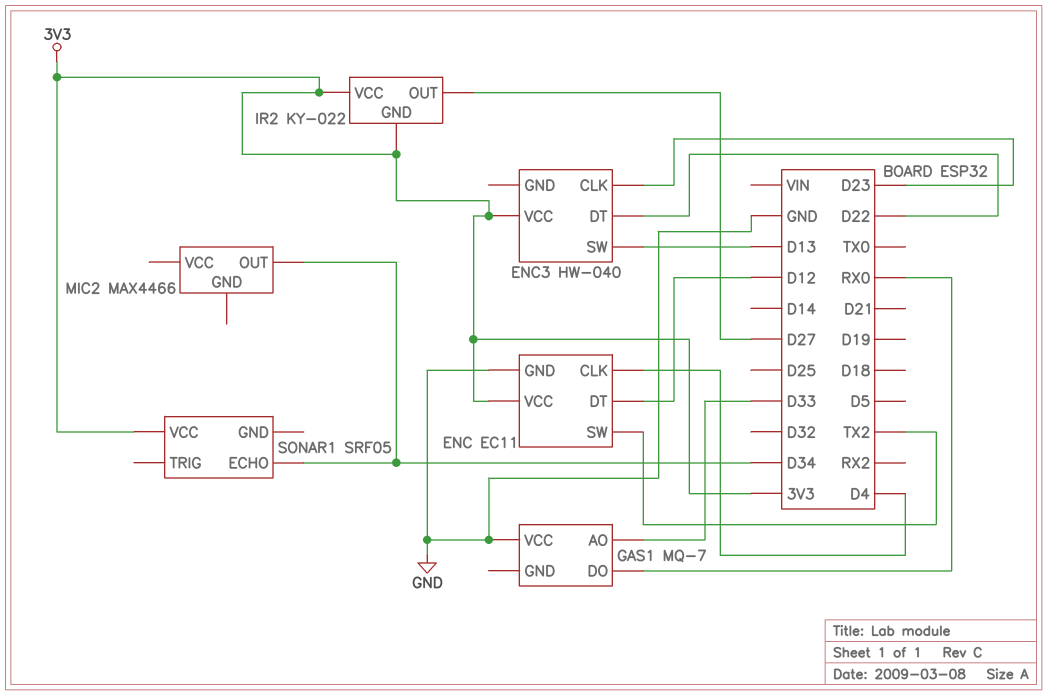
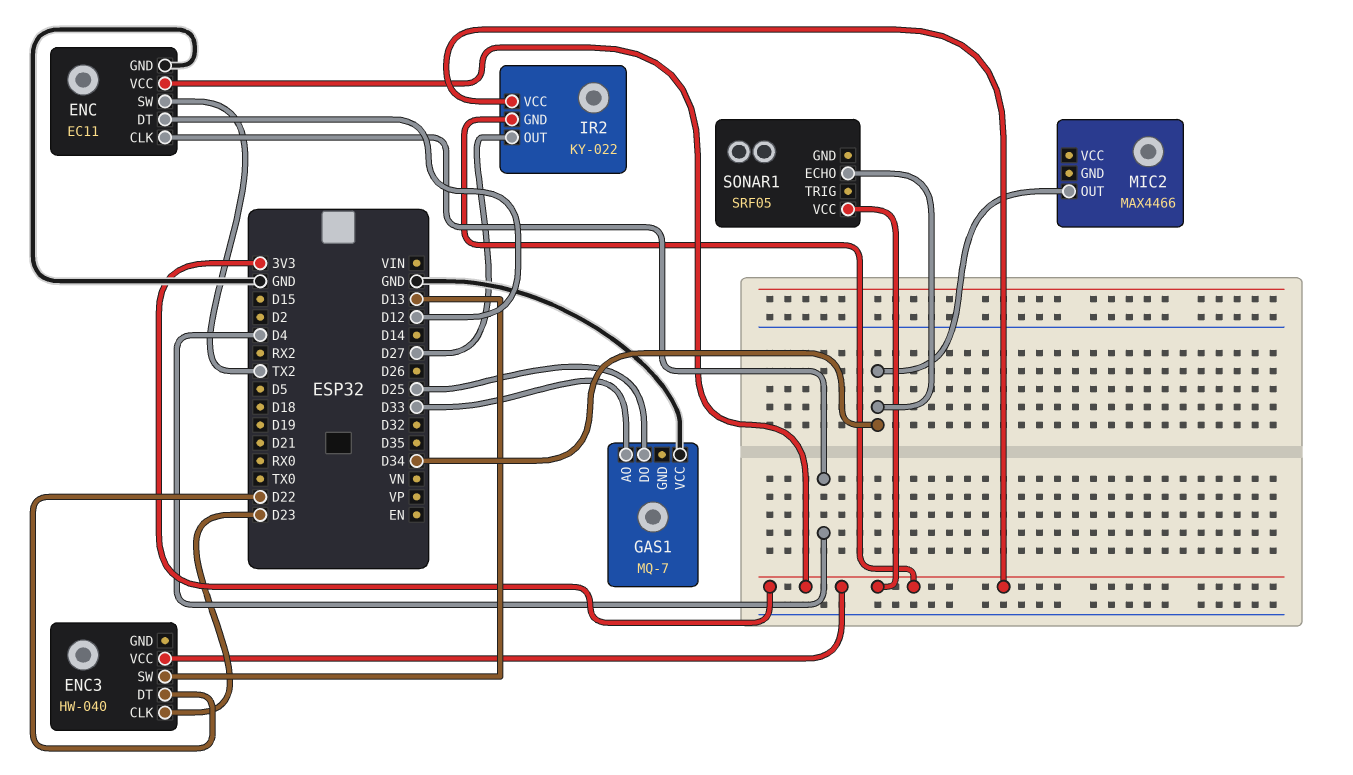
GAS1 pin DO: RX0 -> D25

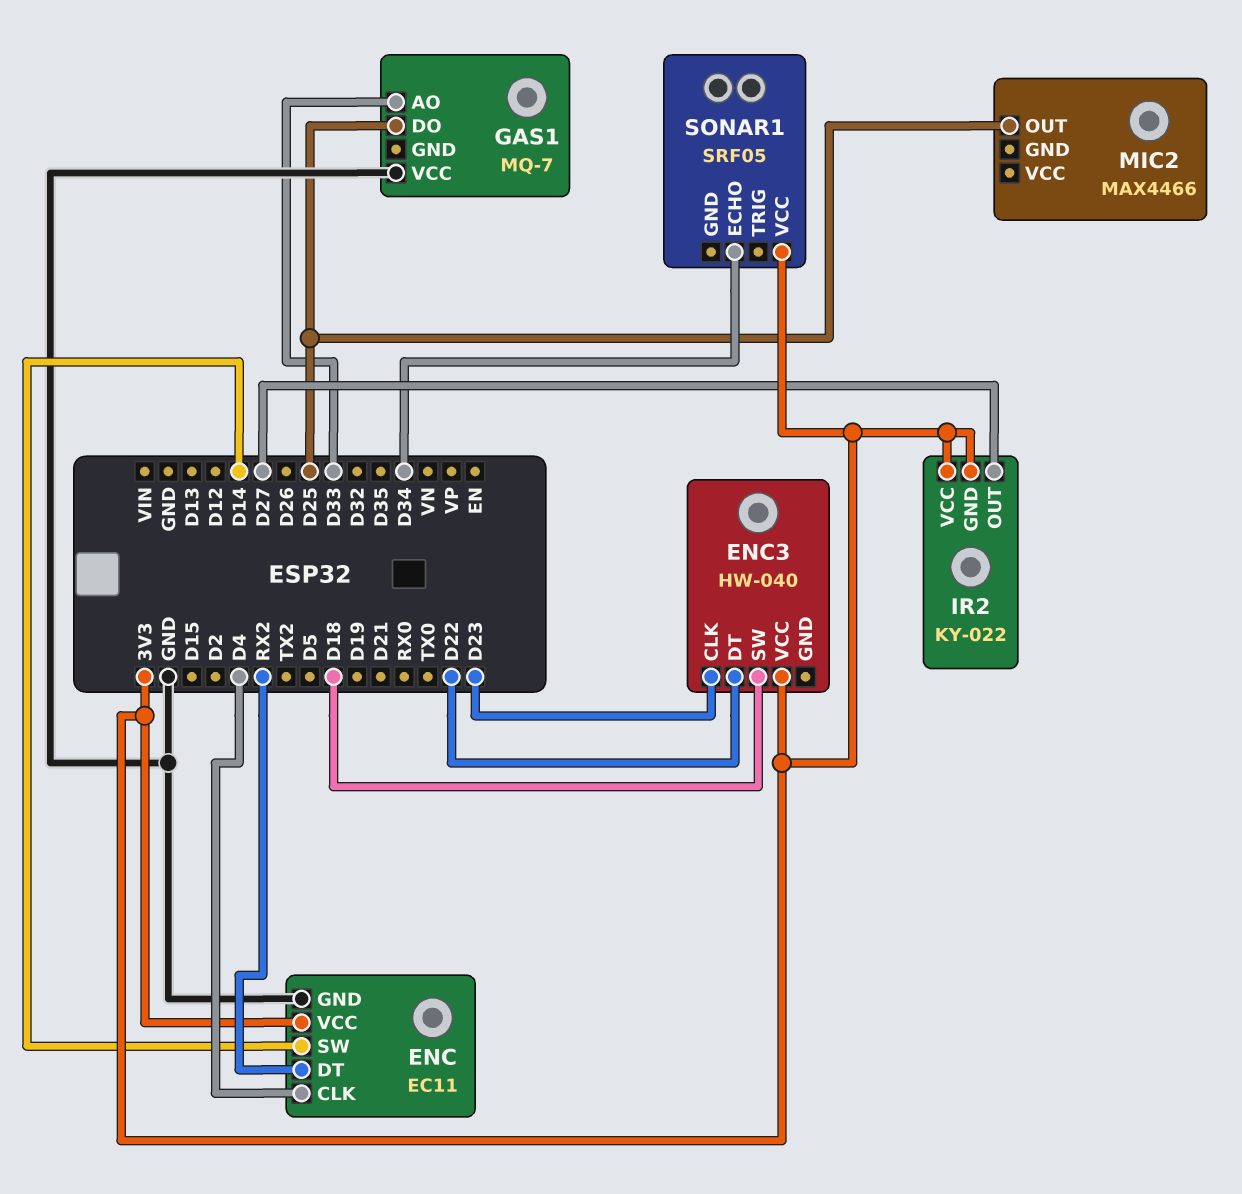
ENC pin DT: D12 -> RX2
ENC pin SW: TX2 -> D14
ENC3 pin SW: D13 -> D18
MIC2 pin OUT: D34 -> D25

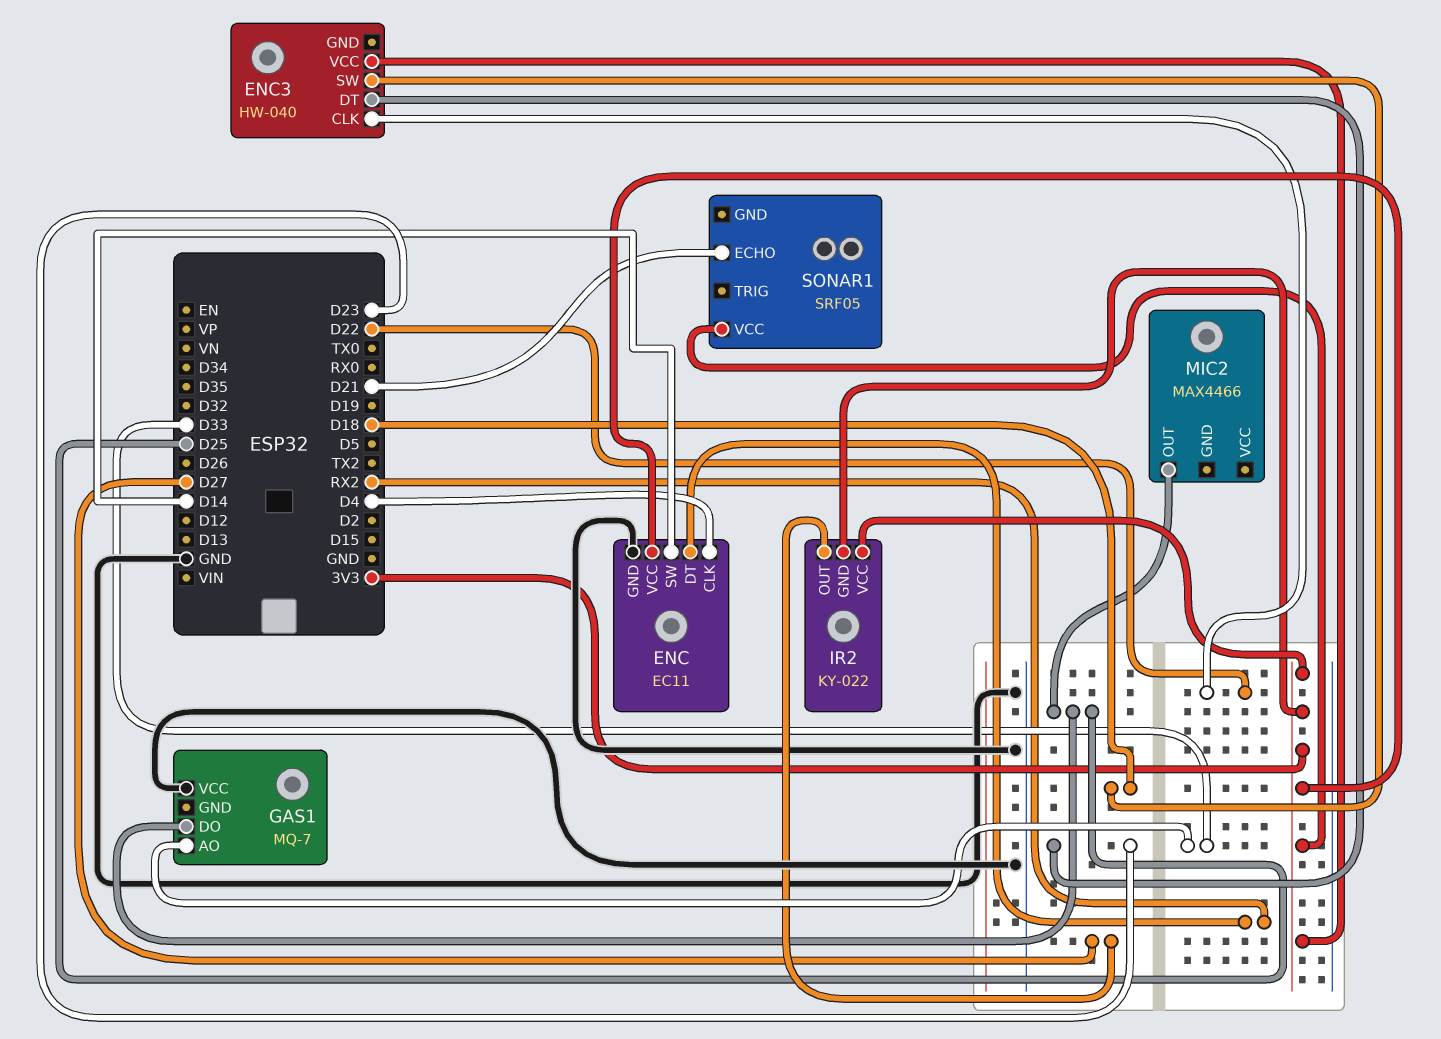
ENC3 pin CLK: D23 -> D22
ENC3 pin DT: D22 -> D23
SONAR1 pin ECHO: D34 -> D21

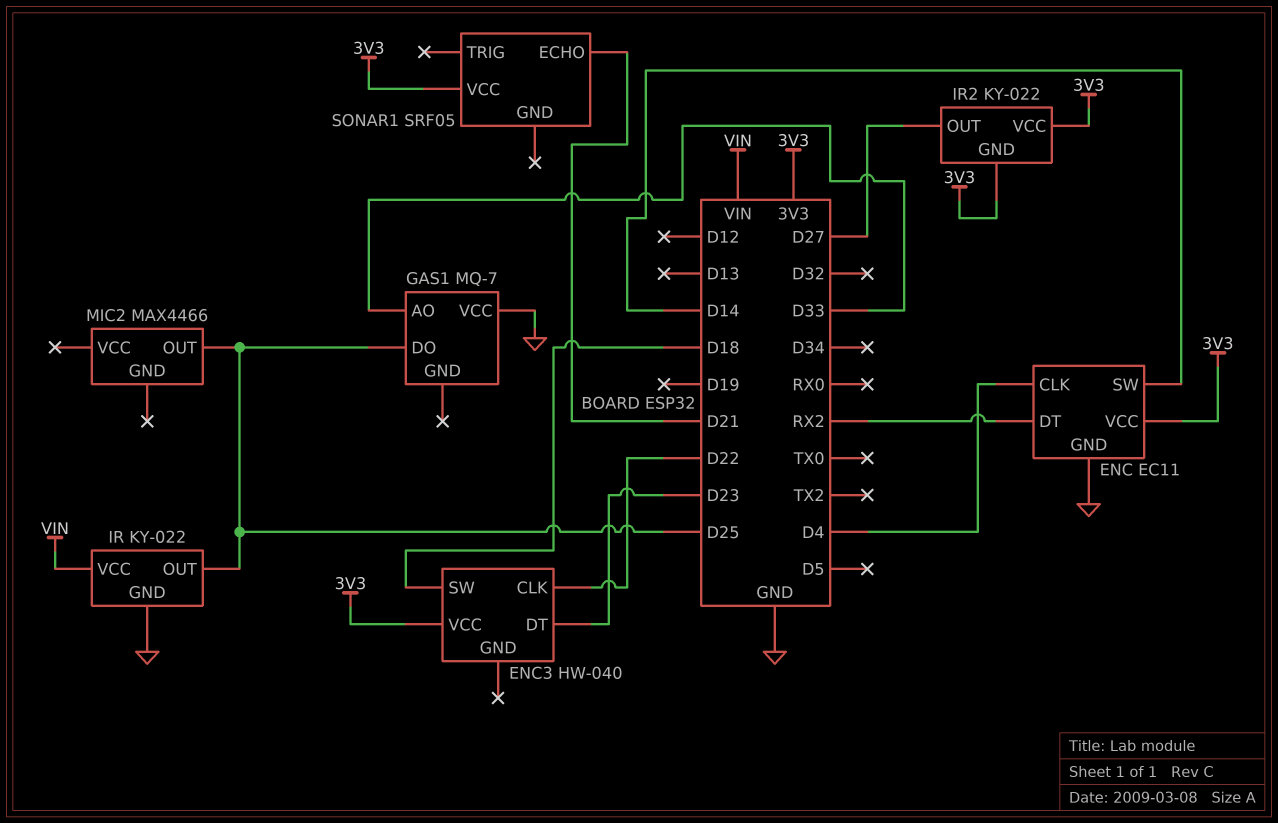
IR: none -> KY-022
IR pin GND: none -> GND
IR pin OUT: none -> D25
IR pin VCC: none -> VIN

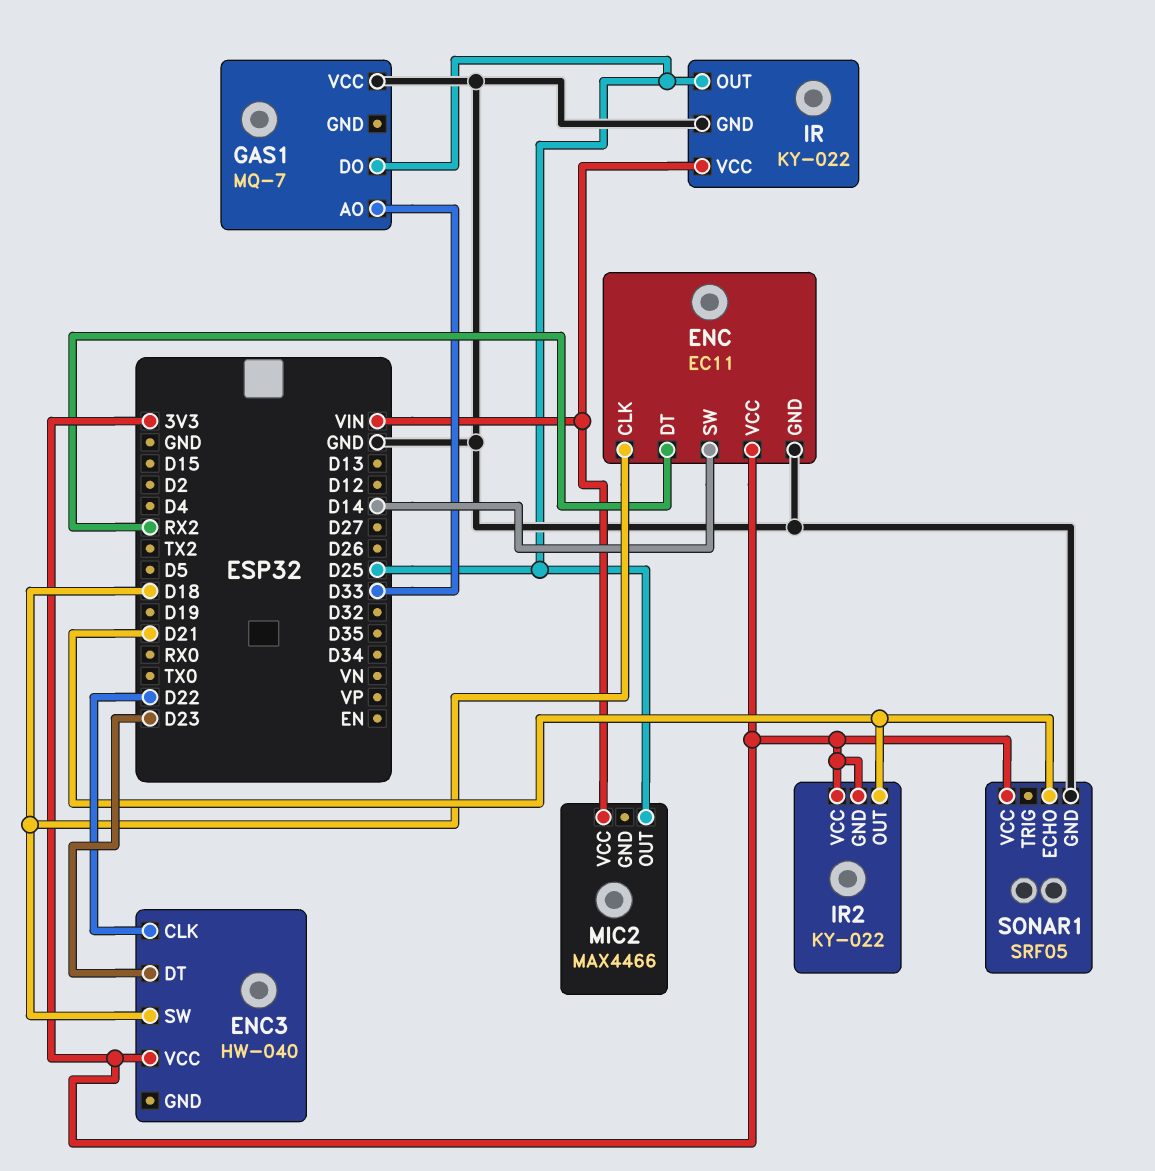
ENC pin CLK: D4 -> D18
IR2 pin OUT: D27 -> D21
MIC2 pin VCC: none -> VIN
SONAR1 pin GND: none -> GND

